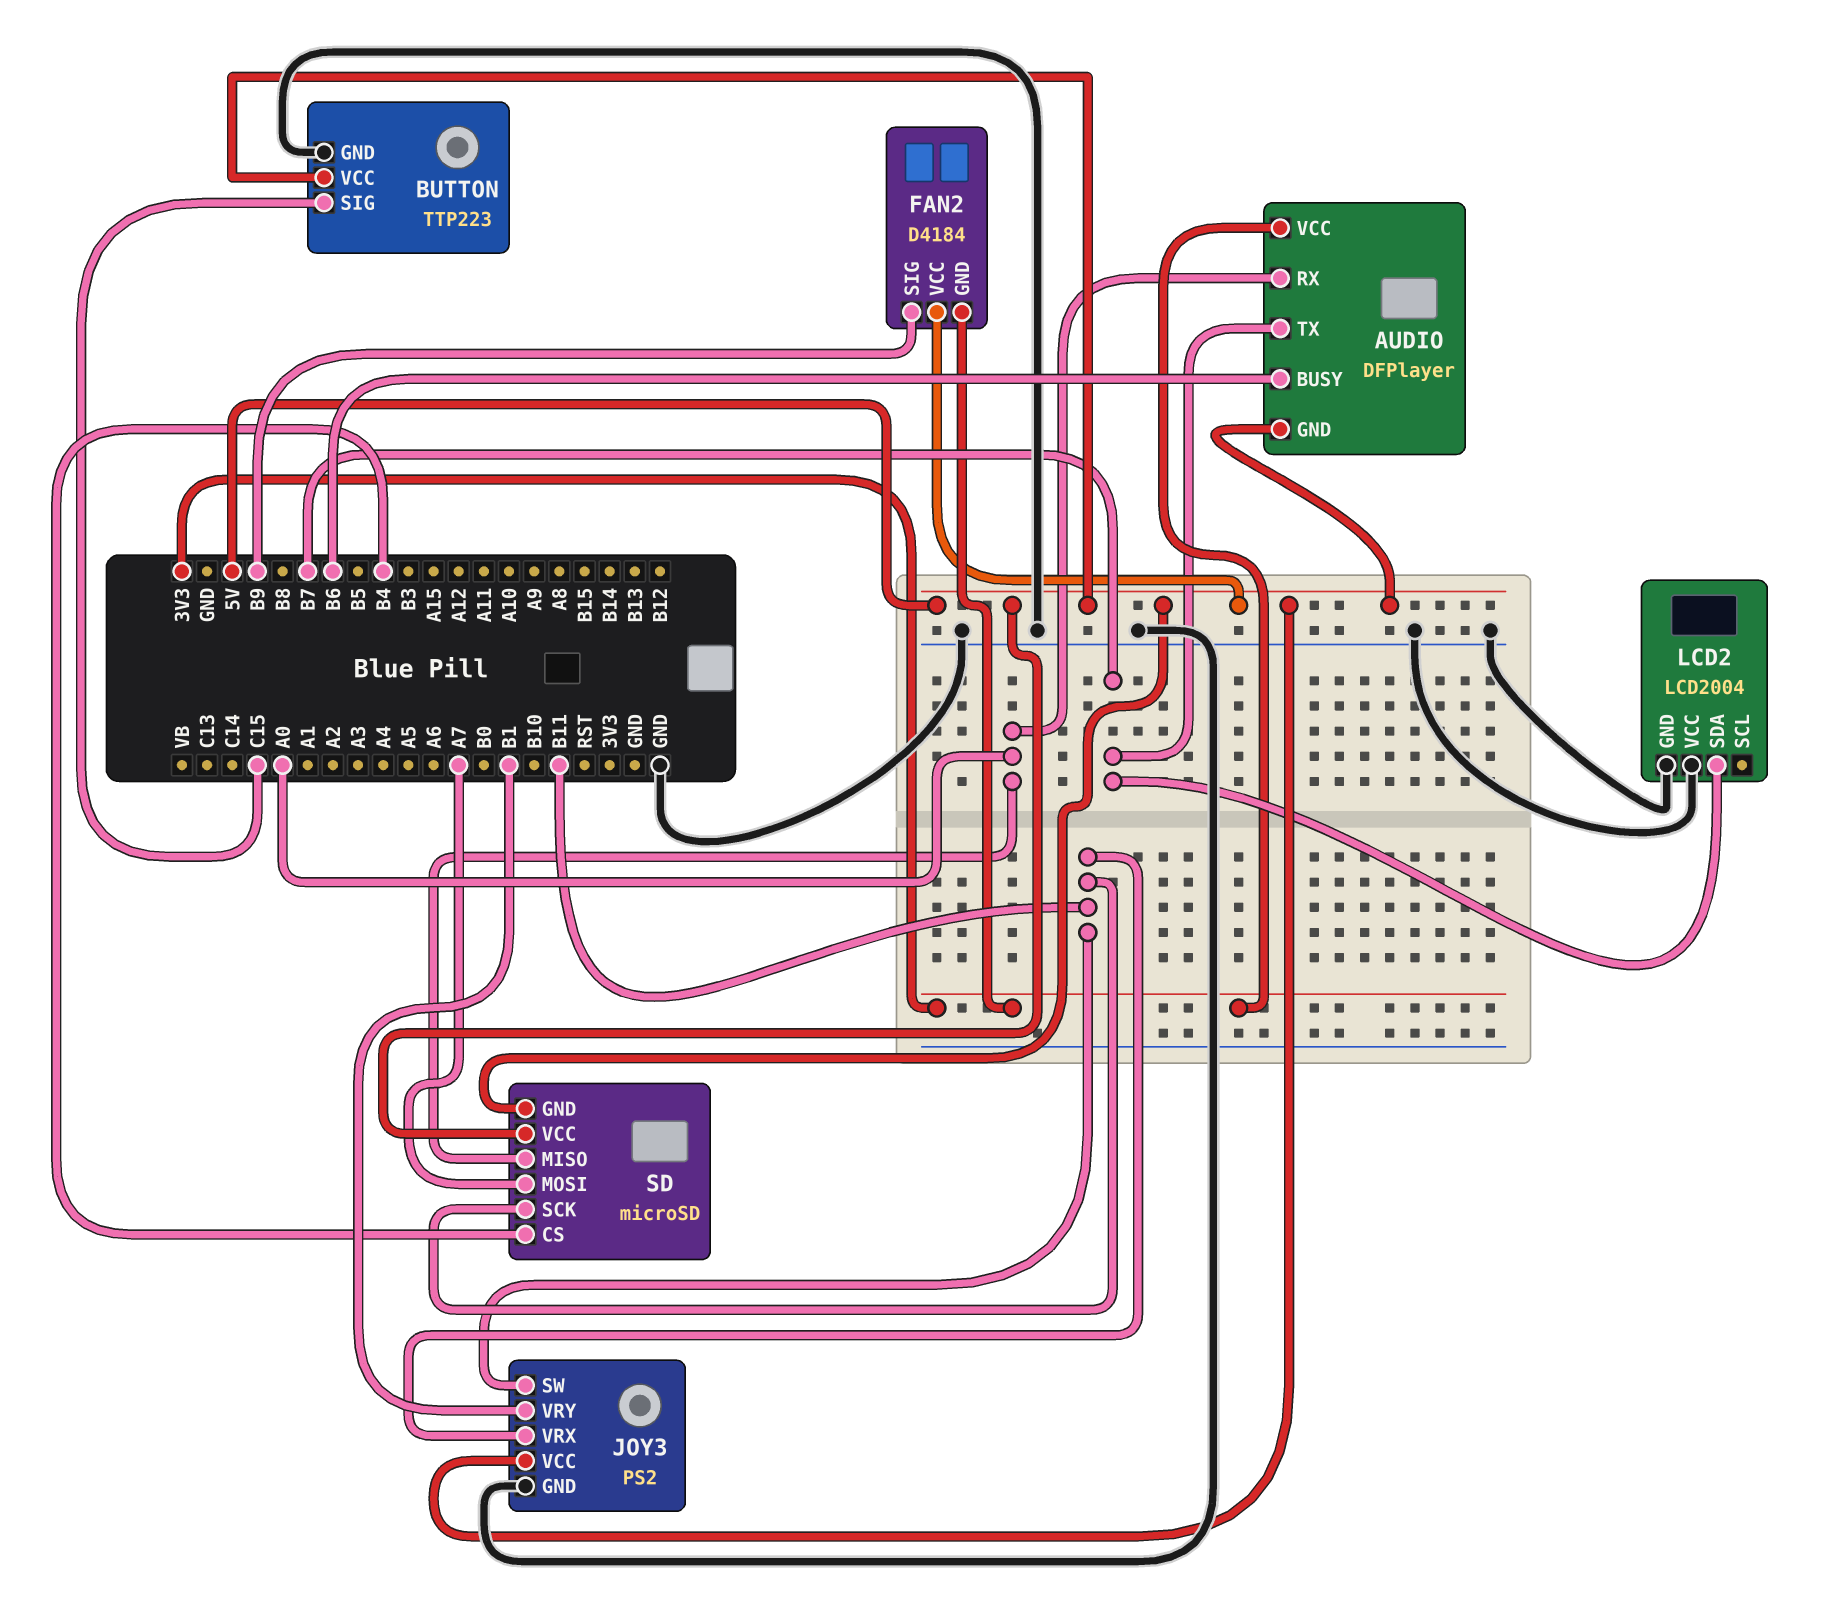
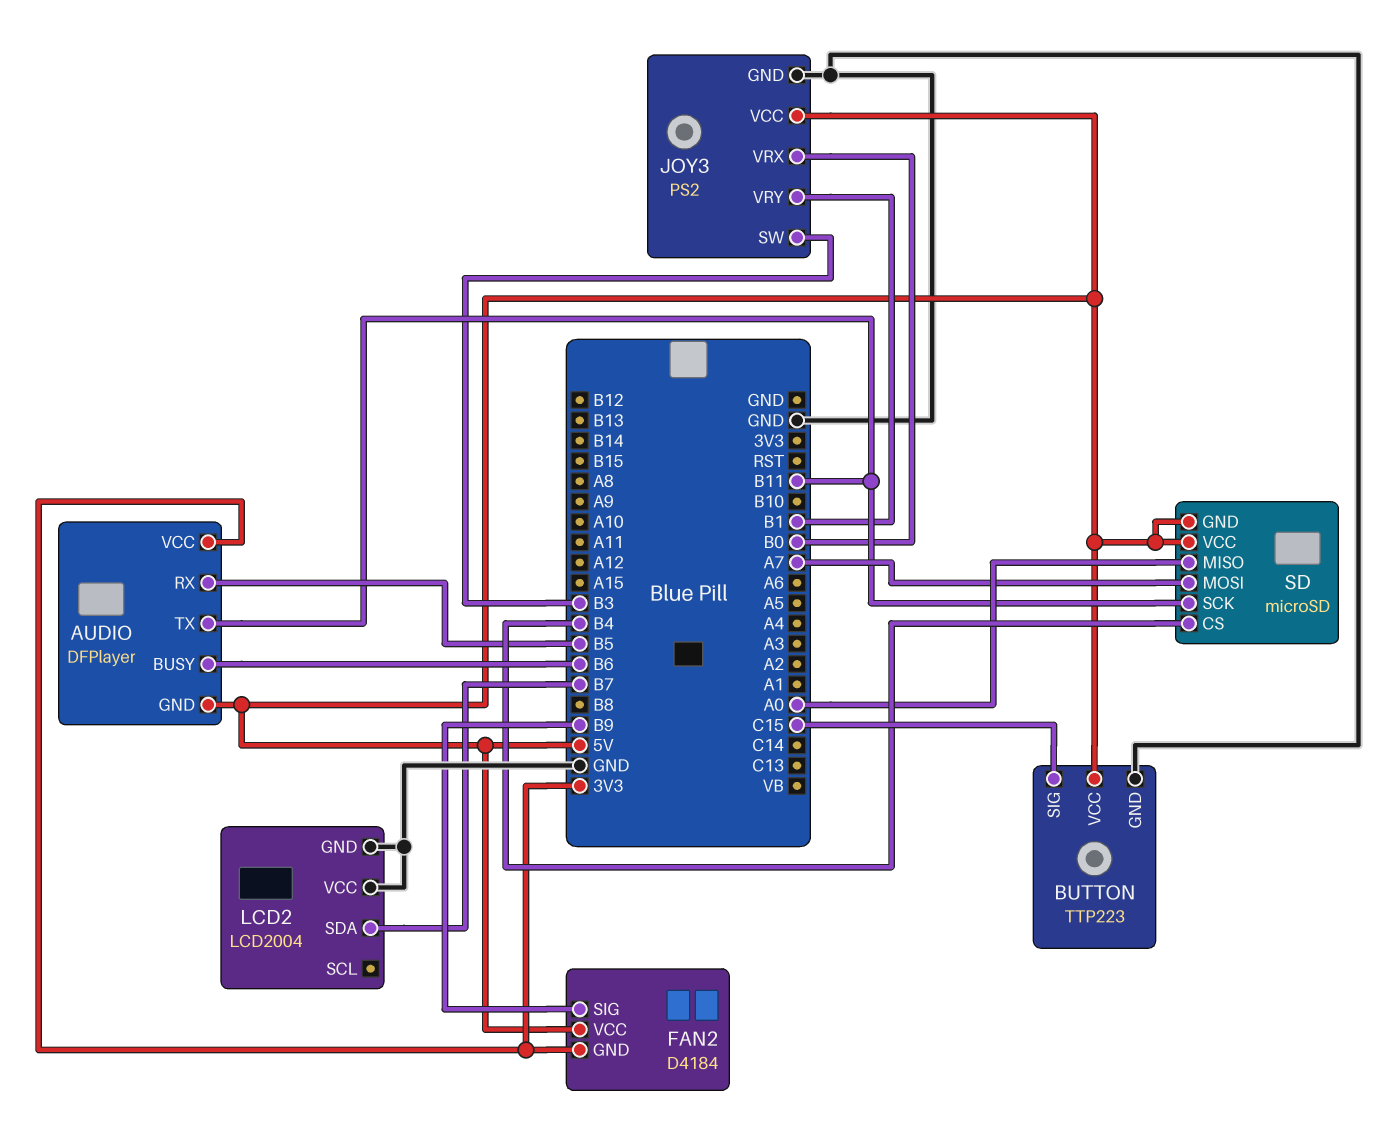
AUDIO pin RX: A0 -> B5
AUDIO pin TX: B7 -> B11
JOY3 pin SW: B11 -> B3
JOY3 pin VRX: B11 -> B0

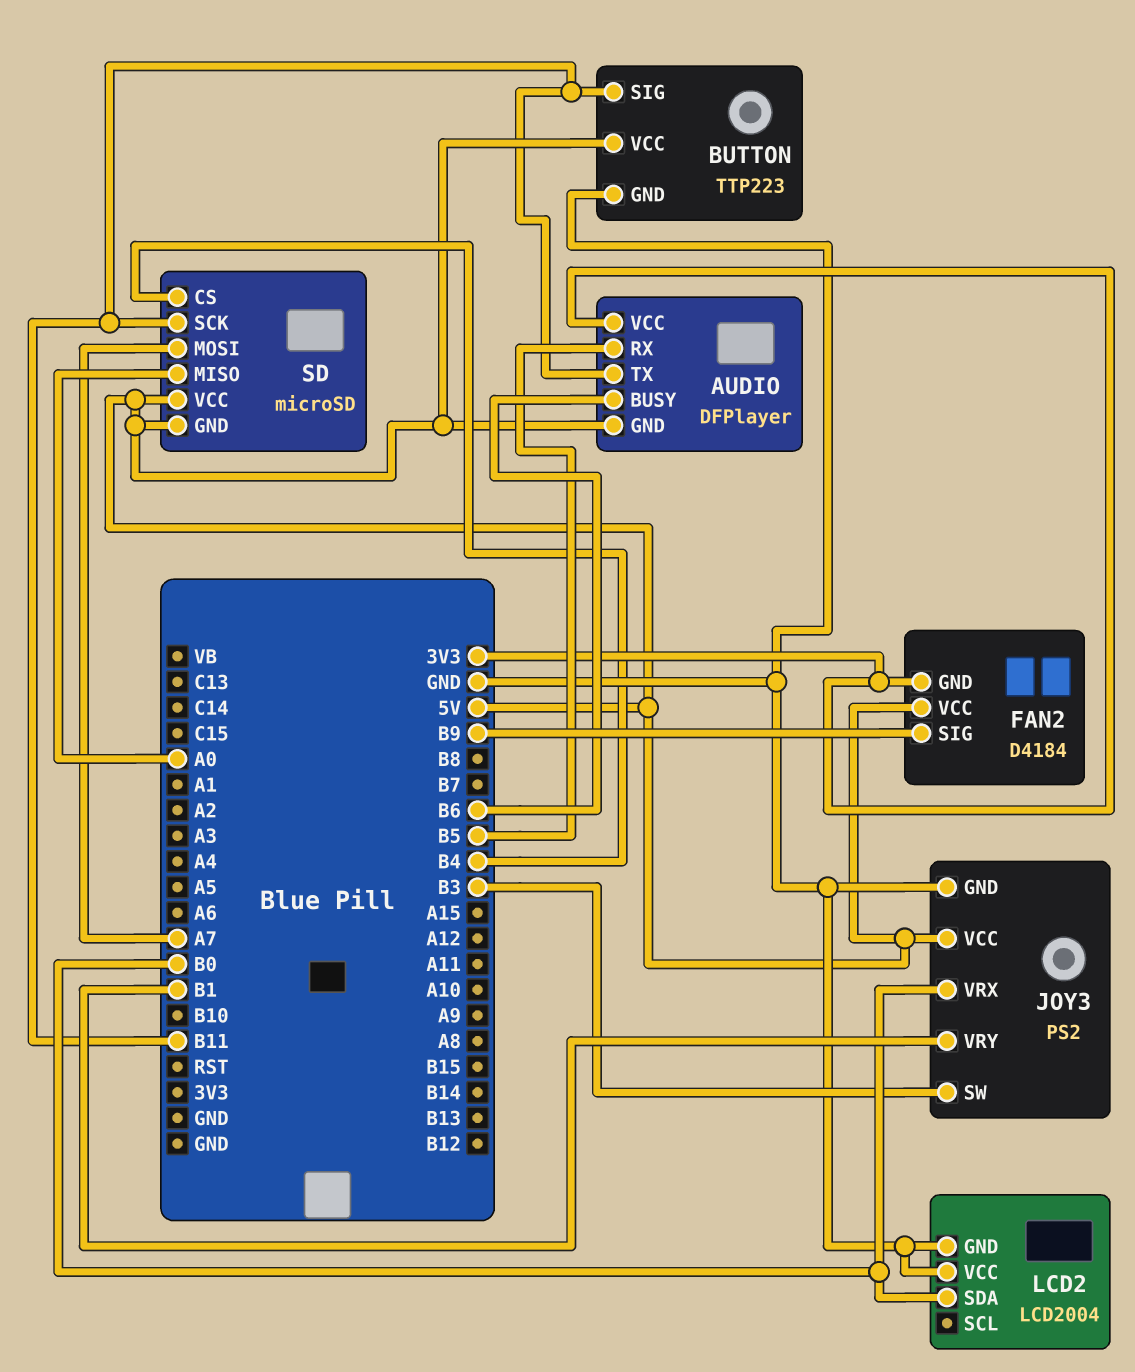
BUTTON pin SIG: C15 -> B11
LCD2 pin SDA: B7 -> B0

